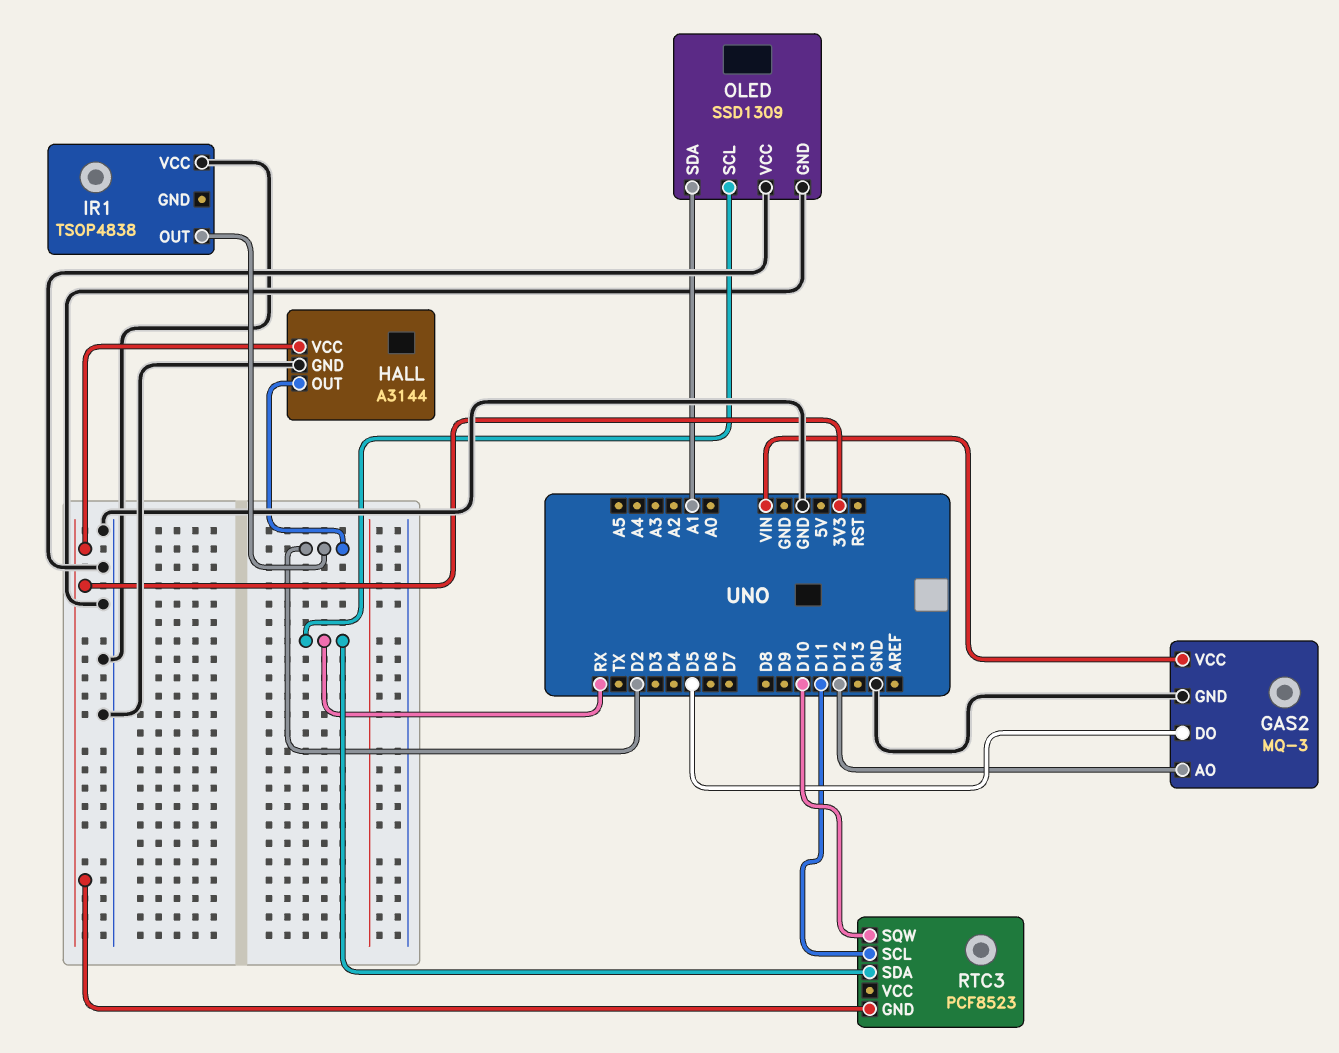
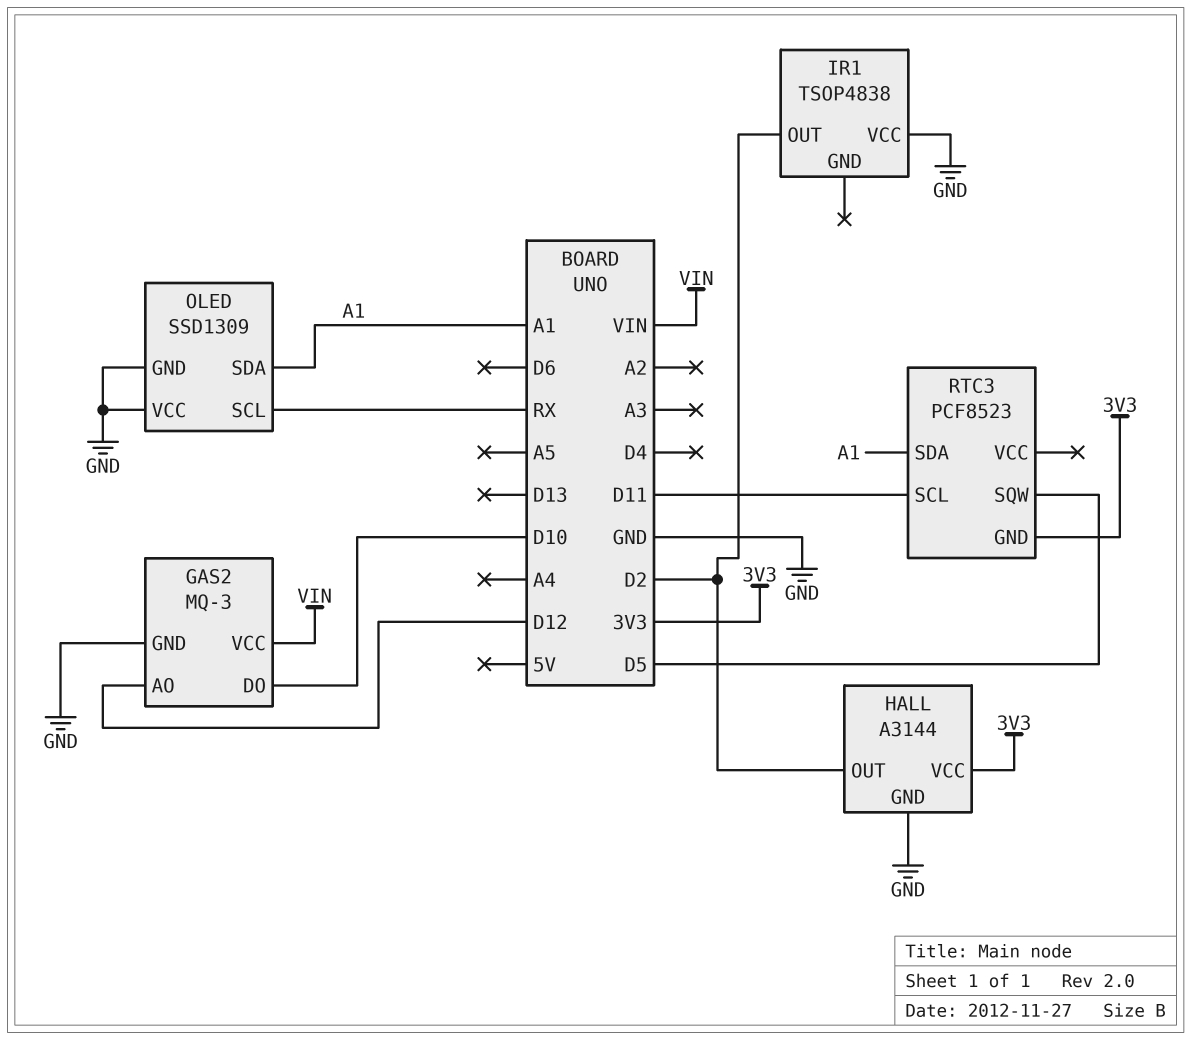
GAS2 pin DO: D5 -> D10
RTC3 pin SDA: RX -> A1
RTC3 pin SQW: D10 -> D5

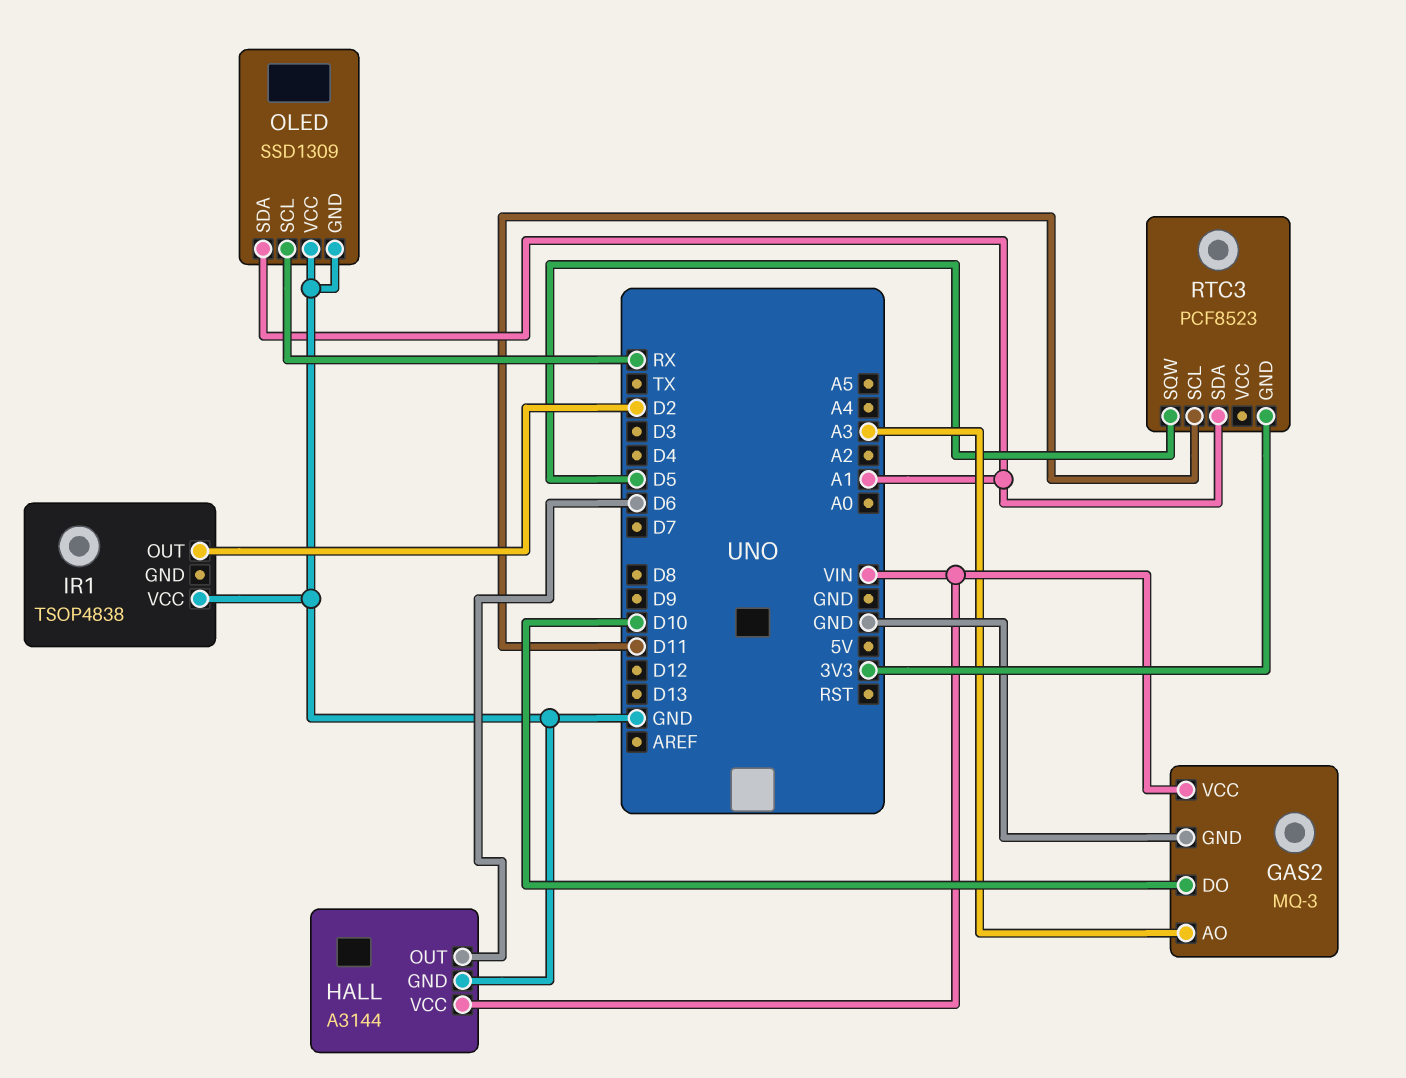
GAS2 pin AO: D12 -> A3
HALL pin OUT: D2 -> D6
HALL pin VCC: 3V3 -> VIN

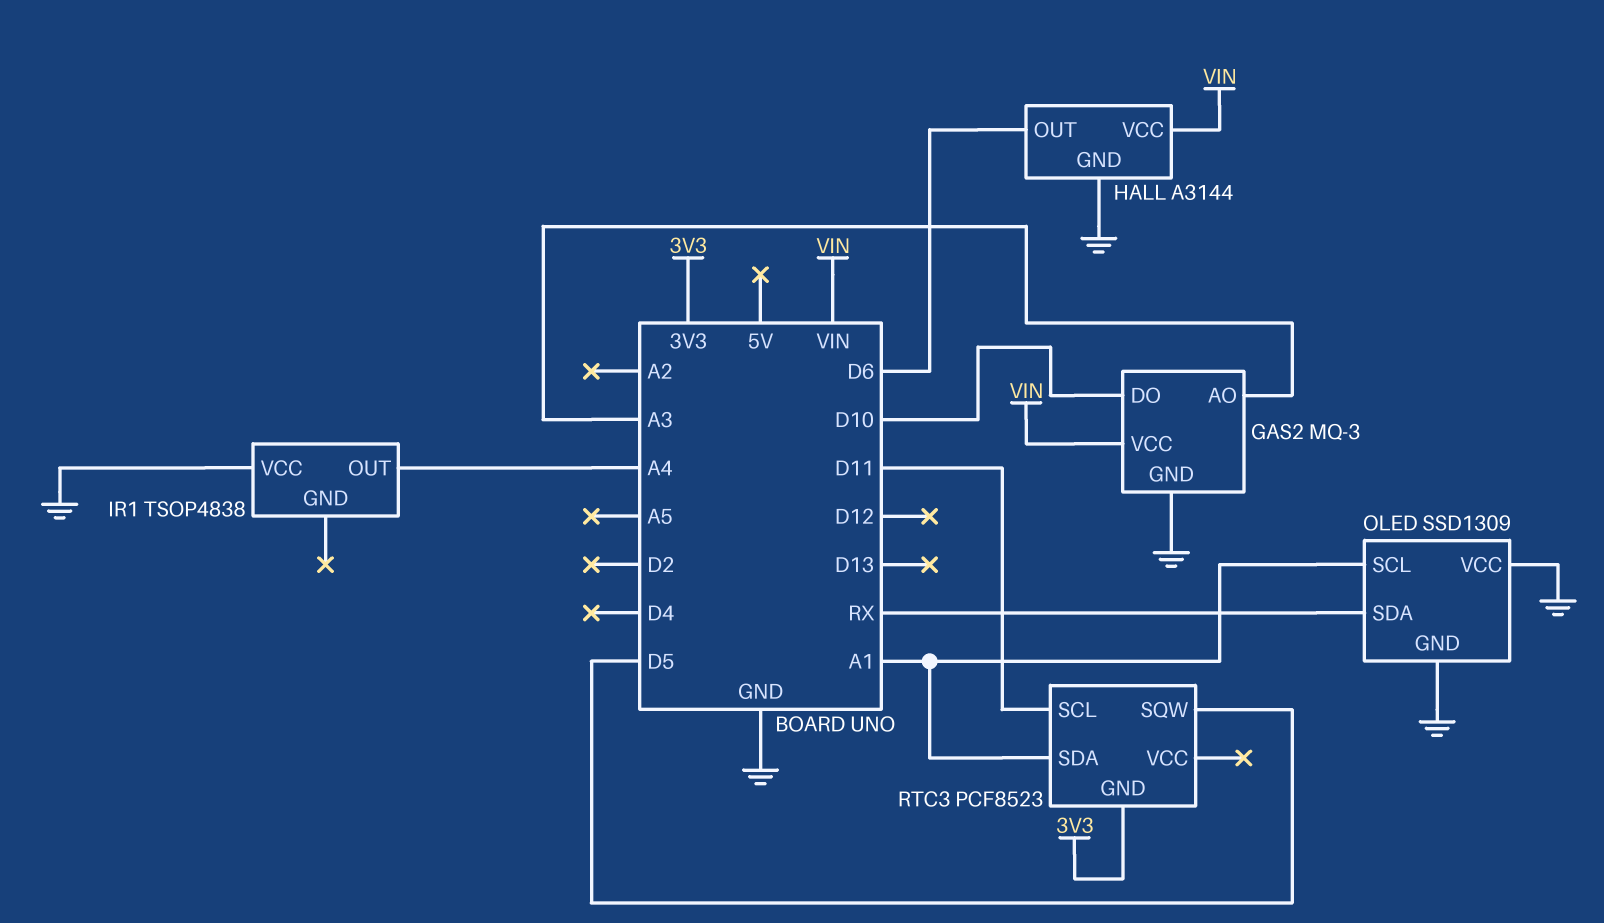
IR1 pin OUT: D2 -> A4
OLED pin SCL: RX -> A1
OLED pin SDA: A1 -> RX

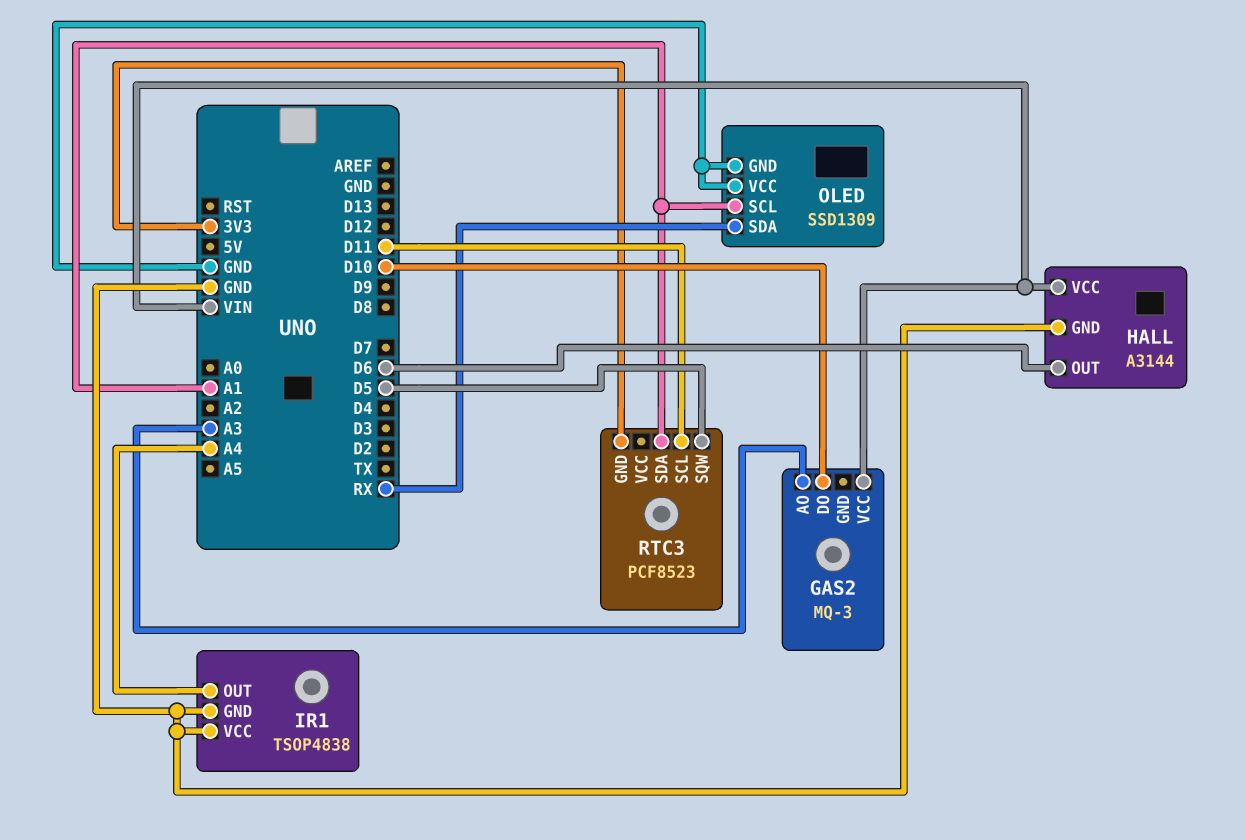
GAS2 pin GND: GND -> none
IR1 pin GND: none -> GND

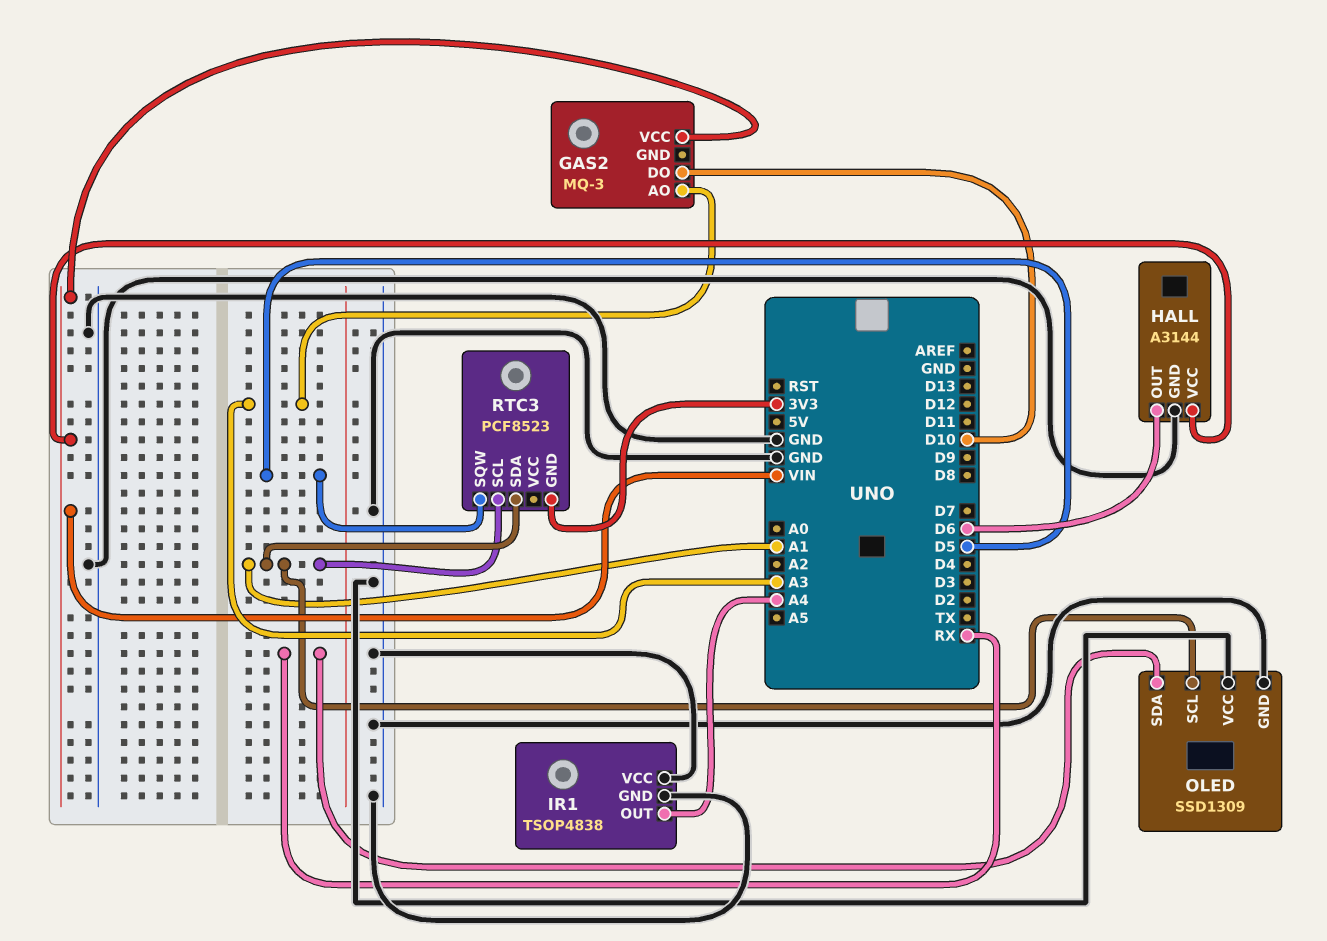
RTC3 pin SCL: D11 -> A1

